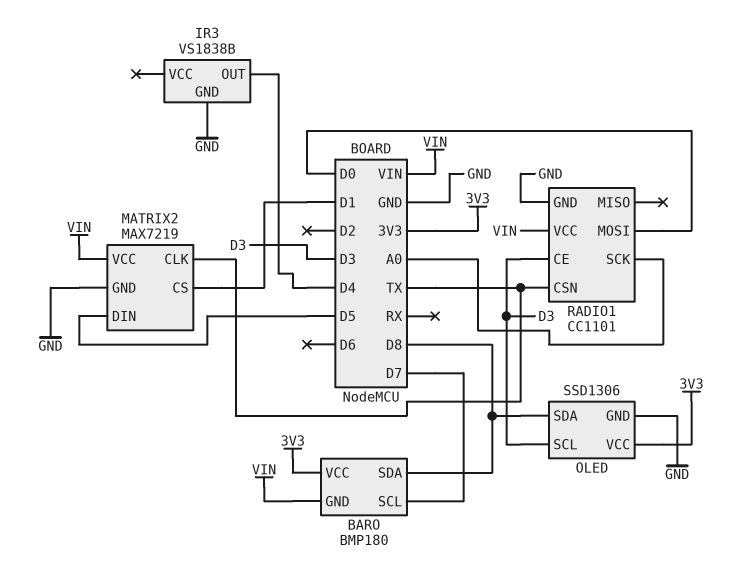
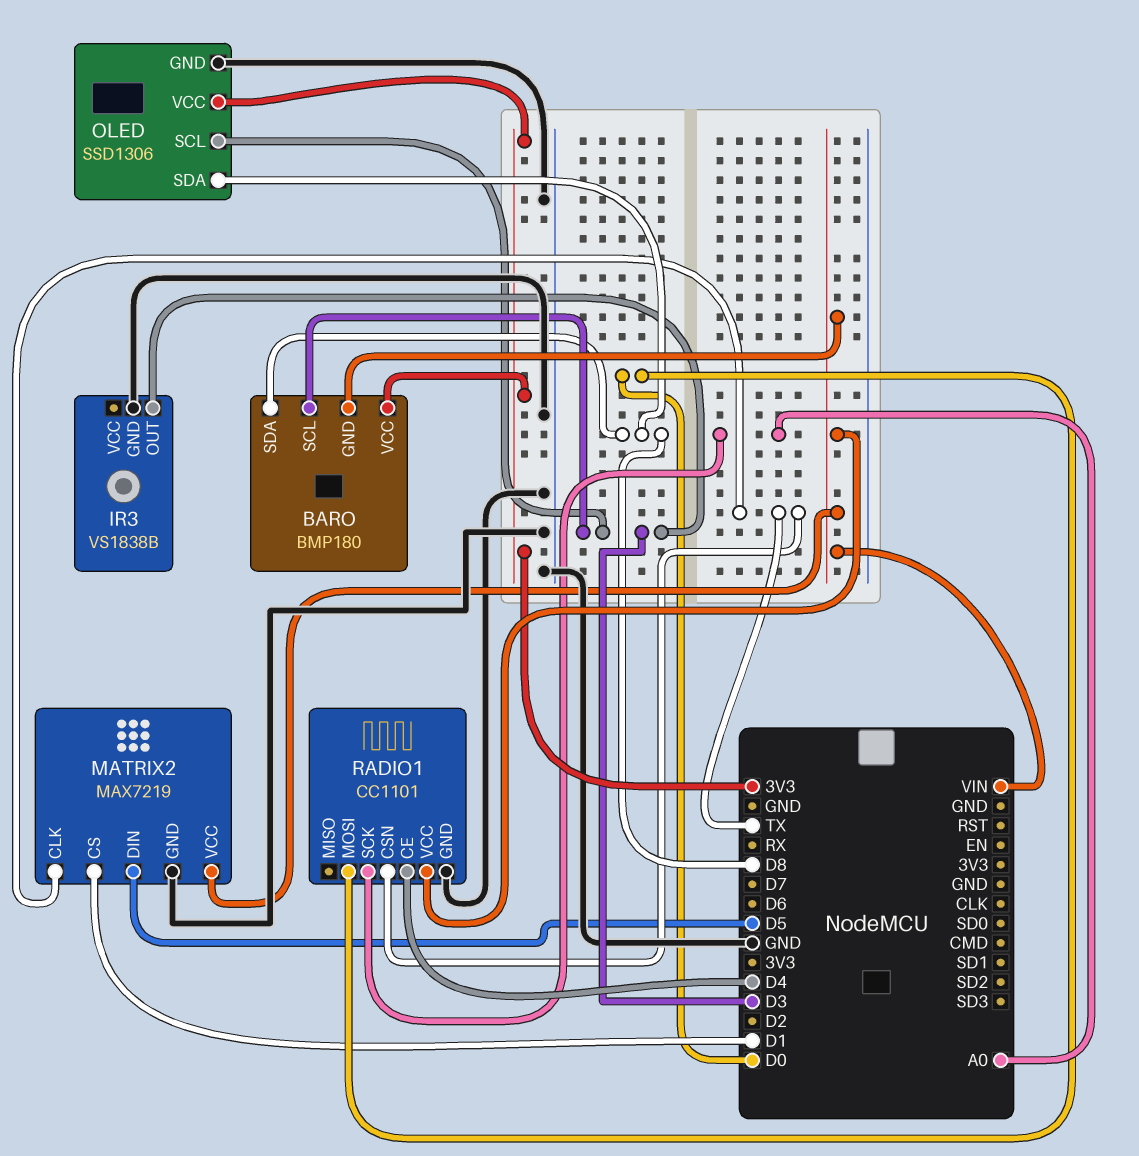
BARO pin SCL: D7 -> D3
IR3 pin OUT: D4 -> D3
RADIO1 pin CE: D3 -> D4

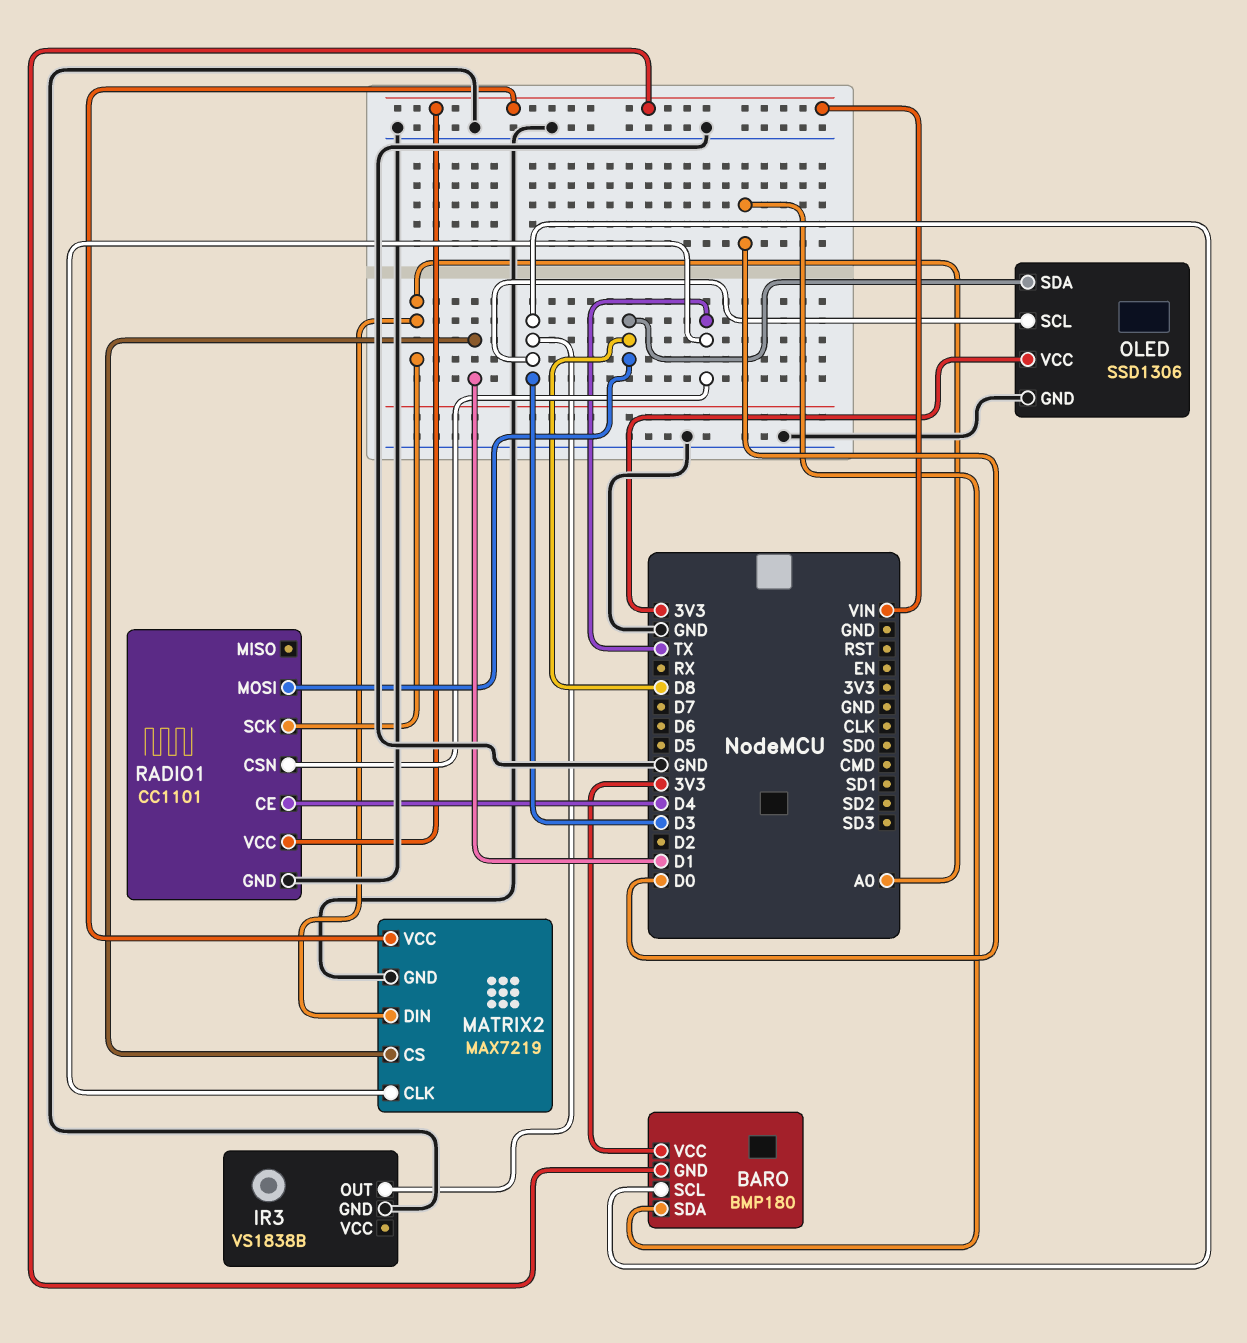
BARO pin SDA: D8 -> D0
MATRIX2 pin DIN: D5 -> A0
RADIO1 pin MOSI: D0 -> D8

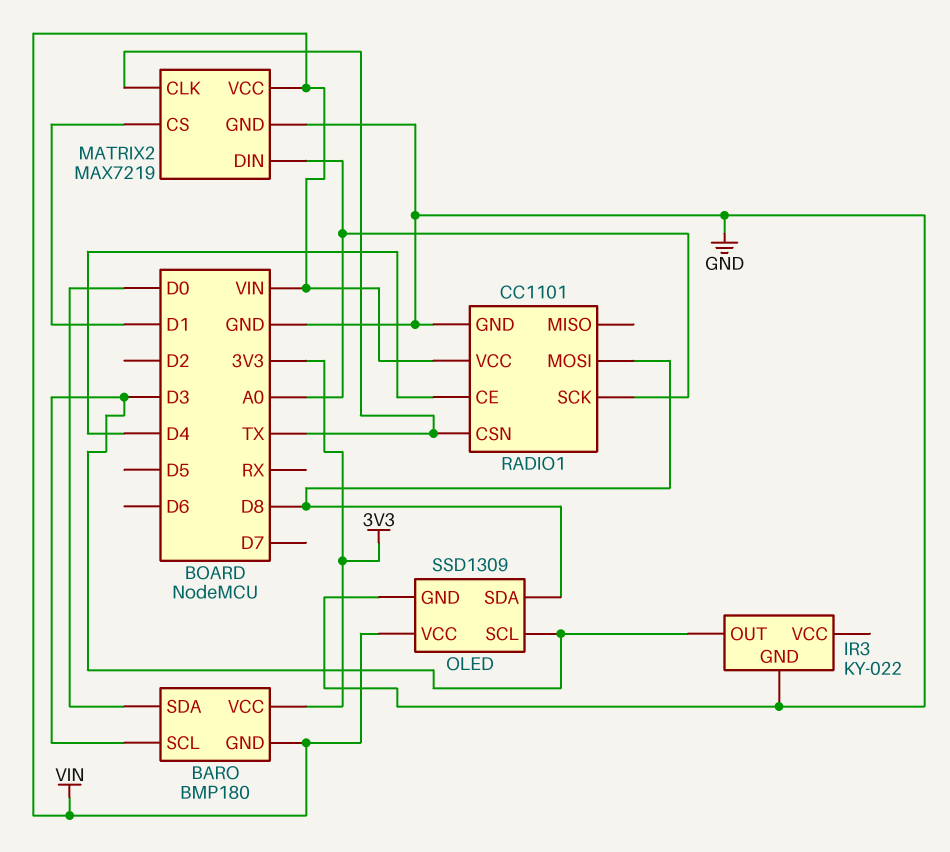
IR3: VS1838B -> KY-022
OLED: SSD1306 -> SSD1309
OLED pin VCC: 3V3 -> VIN

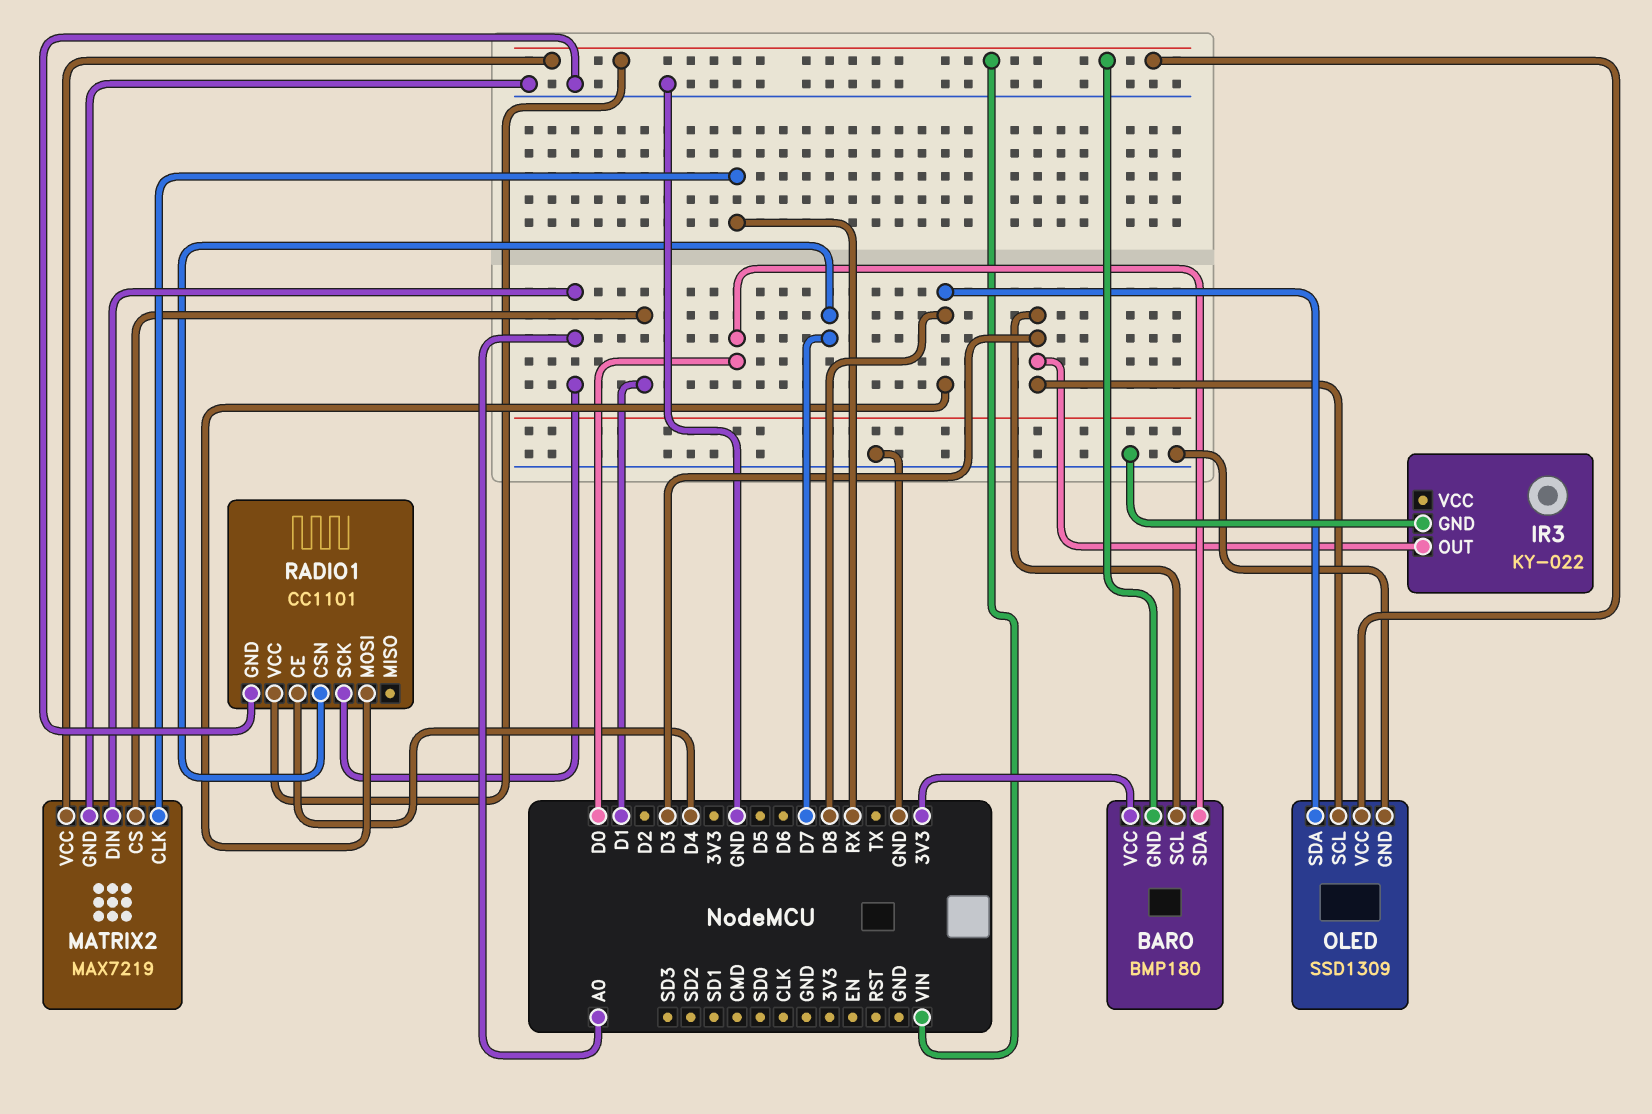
MATRIX2 pin CLK: TX -> RX
RADIO1 pin CSN: TX -> D7

